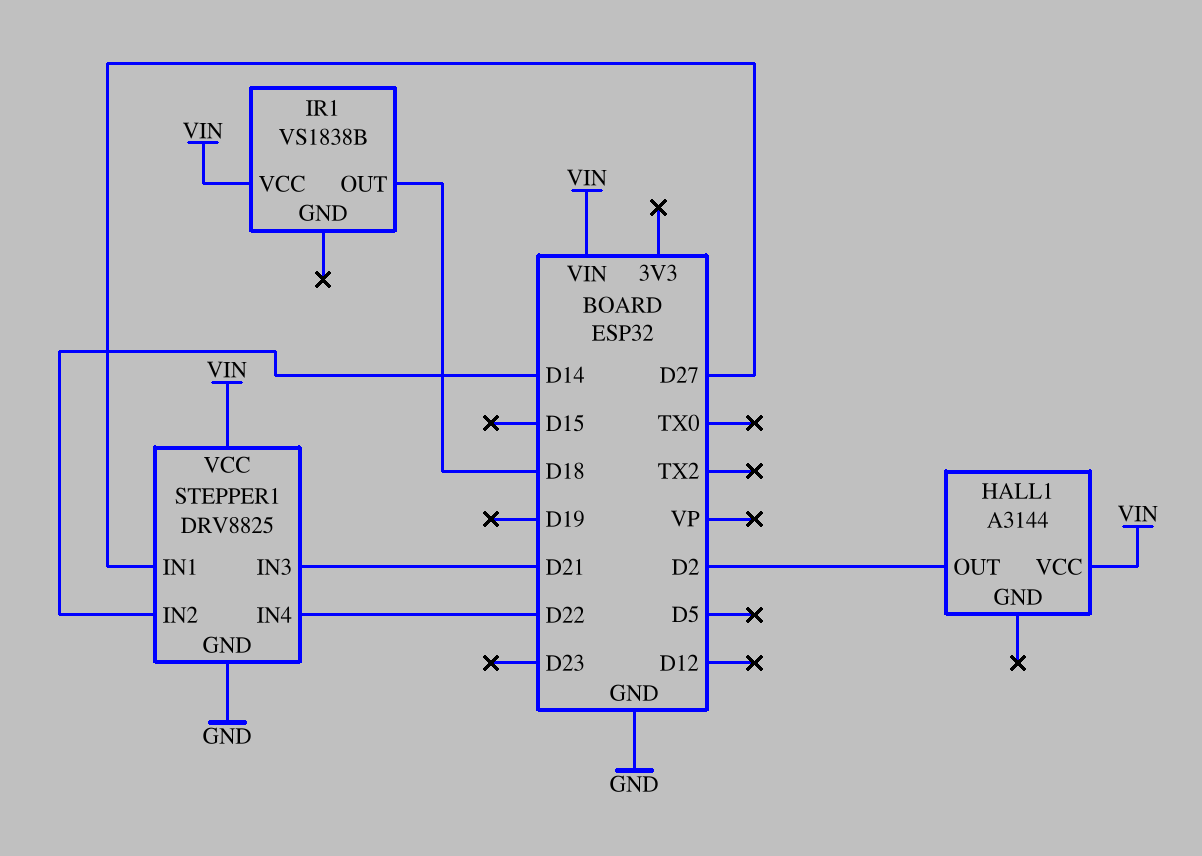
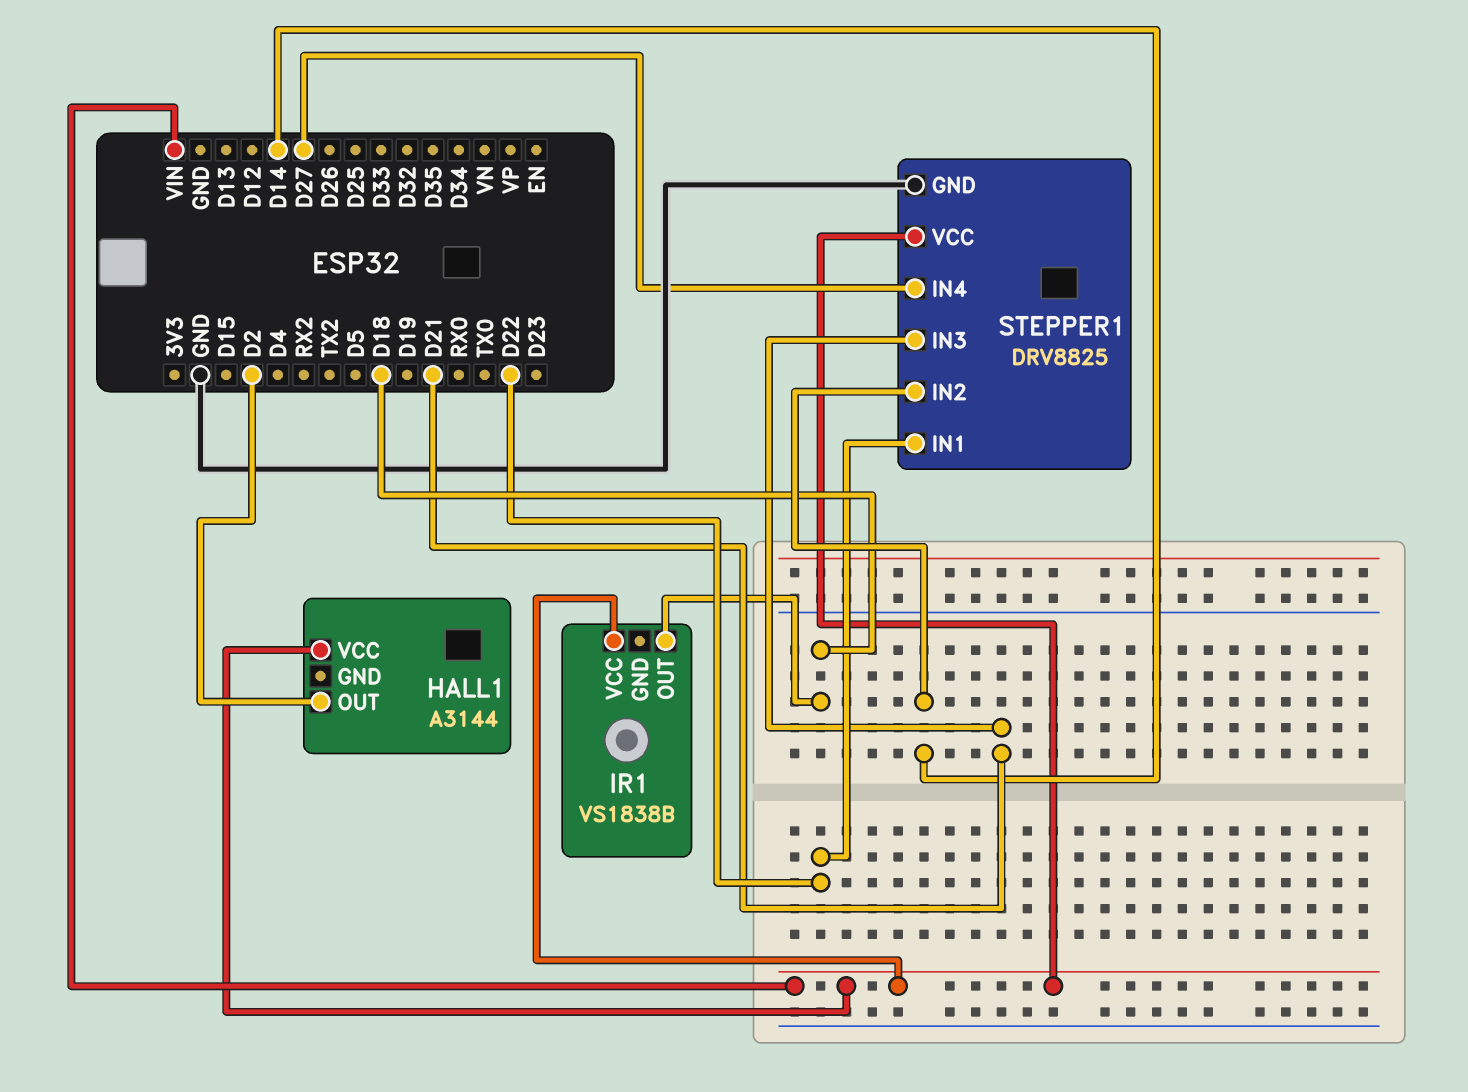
STEPPER1 pin IN1: D27 -> D22
STEPPER1 pin IN4: D22 -> D27

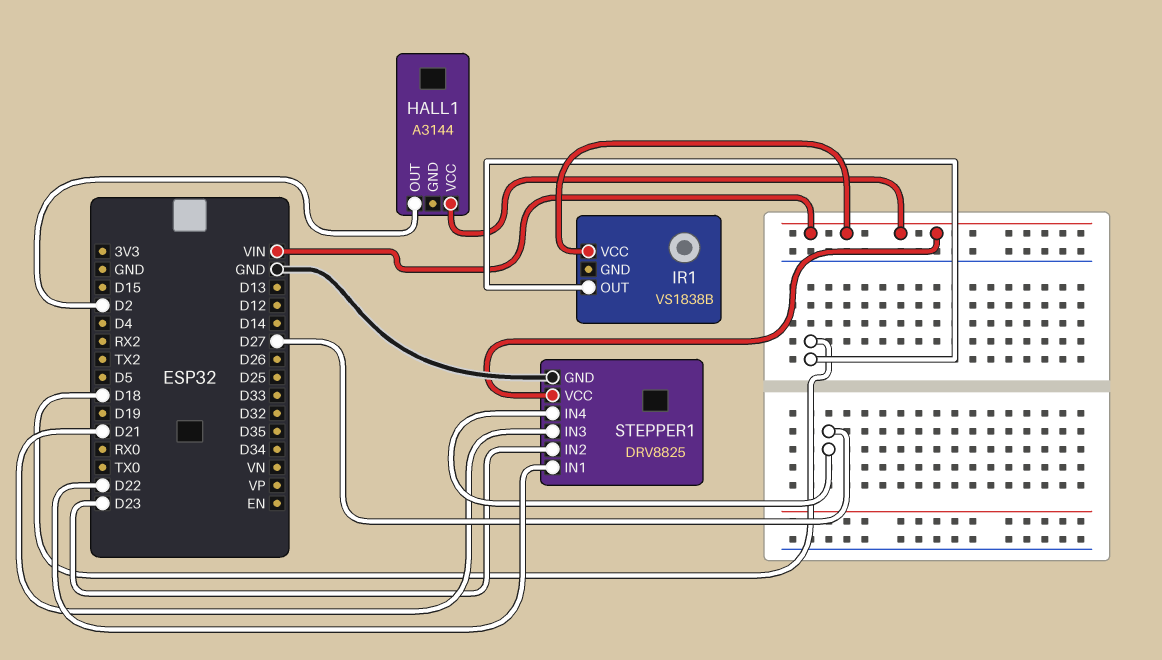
STEPPER1 pin IN2: D14 -> D23

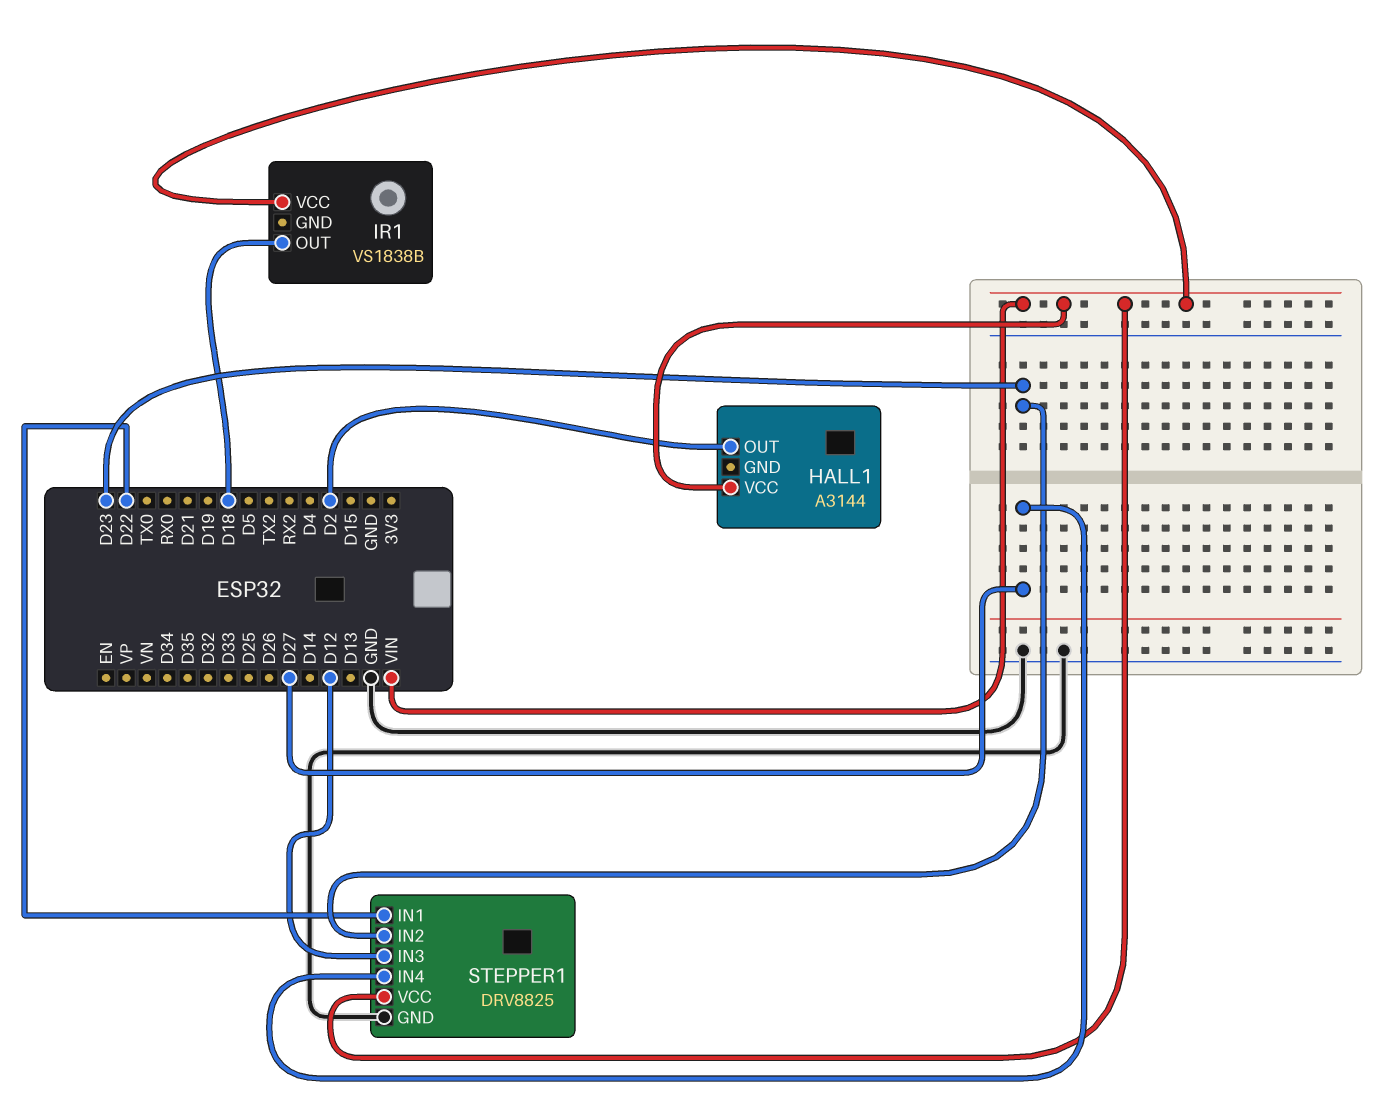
STEPPER1 pin IN3: D21 -> D12

